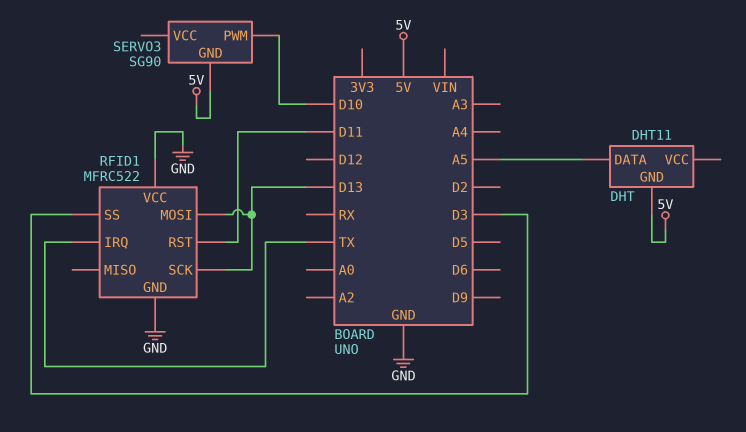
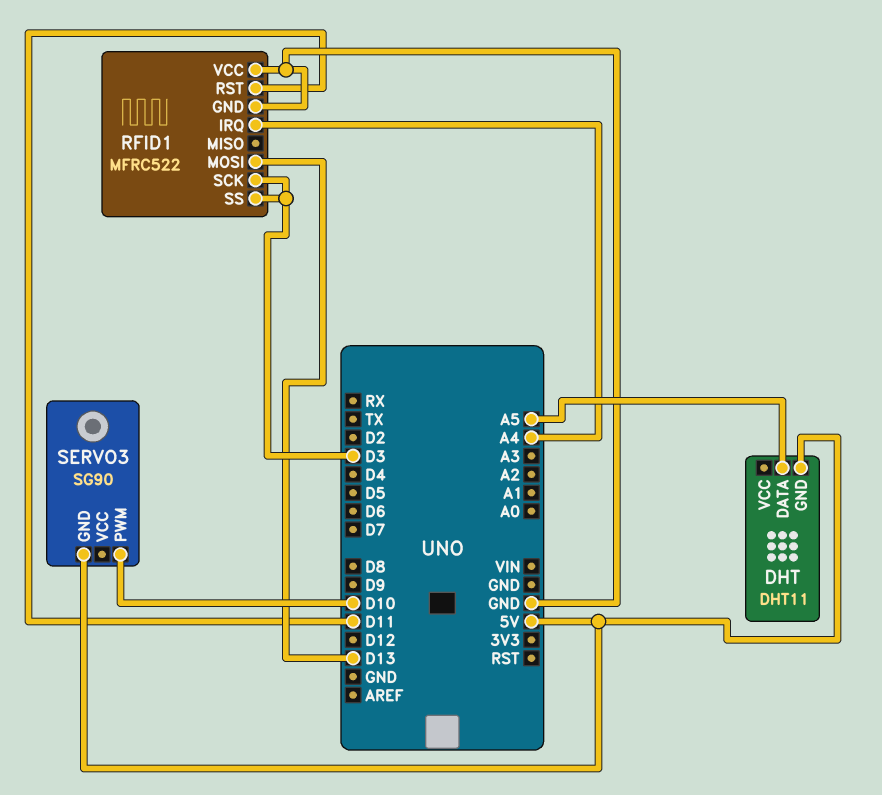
RFID1 pin IRQ: TX -> A4
RFID1 pin SCK: D13 -> D3

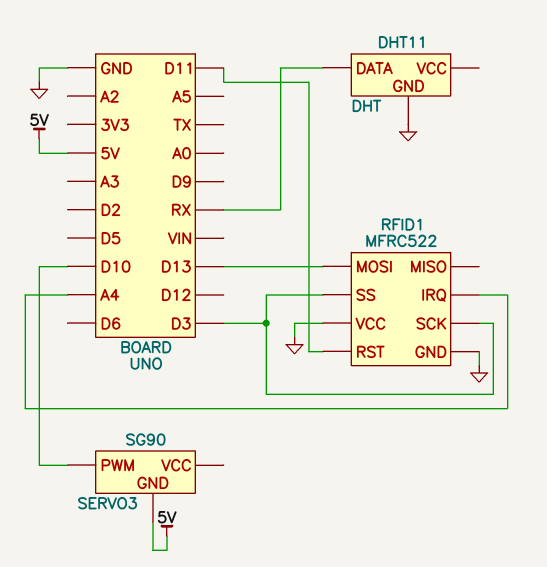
DHT pin DATA: A5 -> RX
DHT pin GND: 5V -> GND

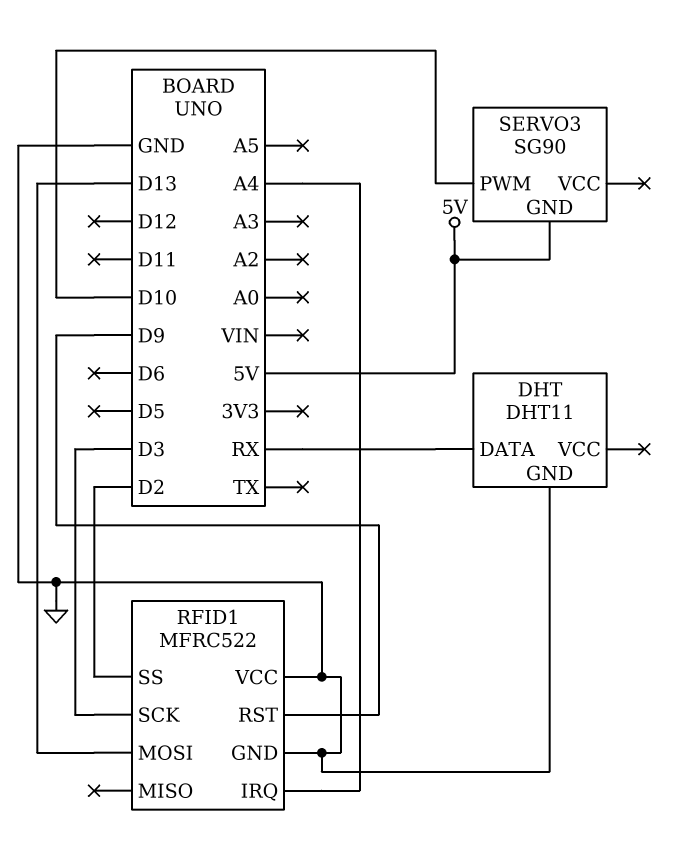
RFID1 pin RST: D11 -> D9
RFID1 pin SS: D3 -> D2

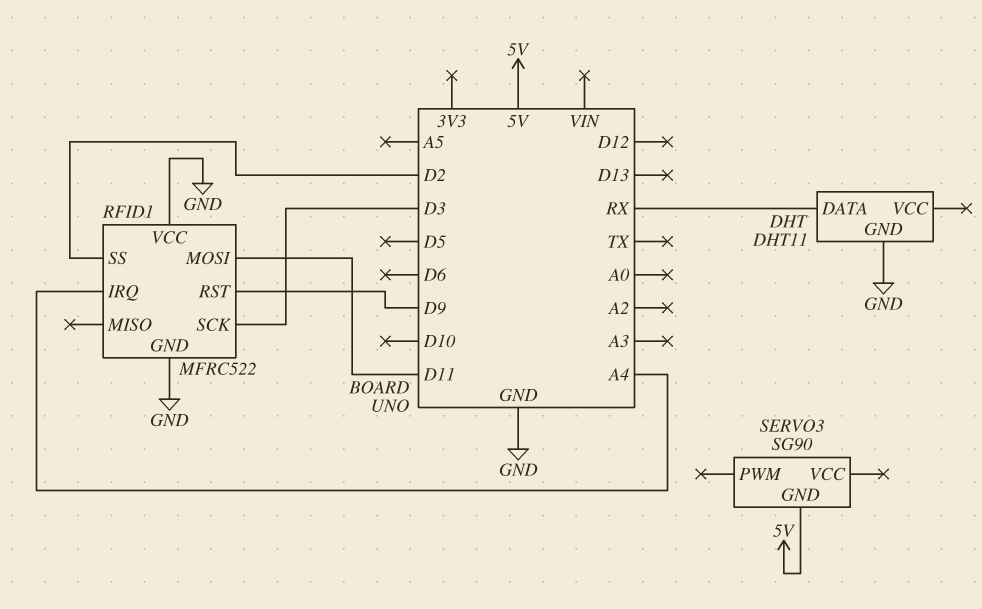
RFID1 pin MOSI: D13 -> D11
SERVO3 pin PWM: D10 -> none

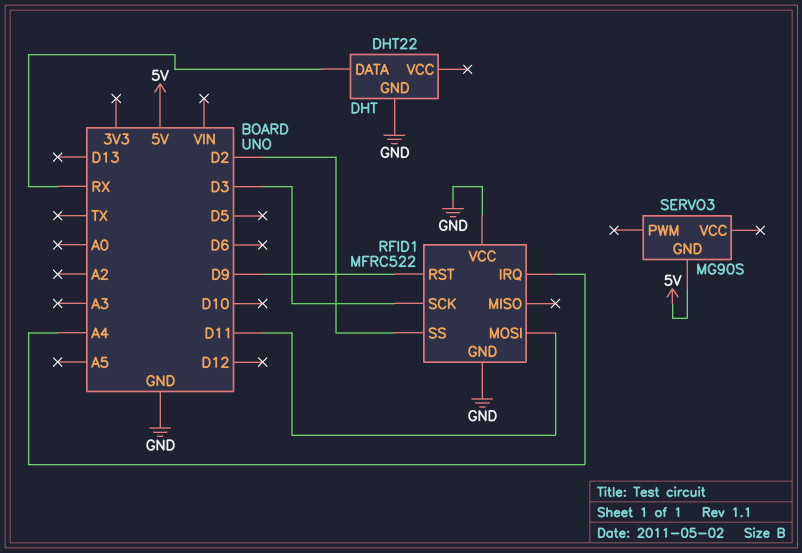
DHT: DHT11 -> DHT22
SERVO3: SG90 -> MG90S

